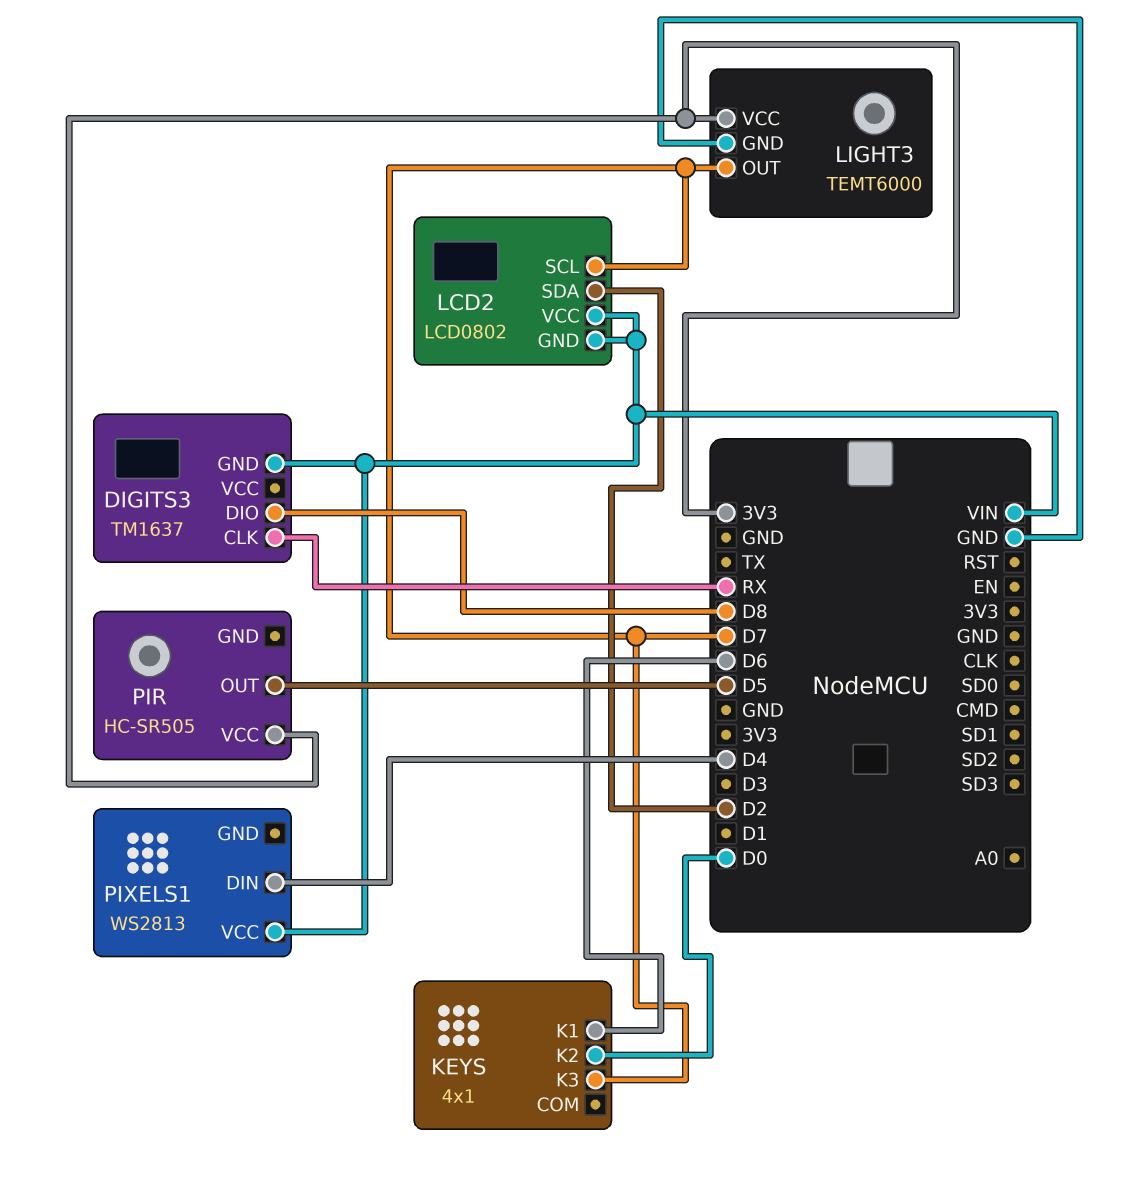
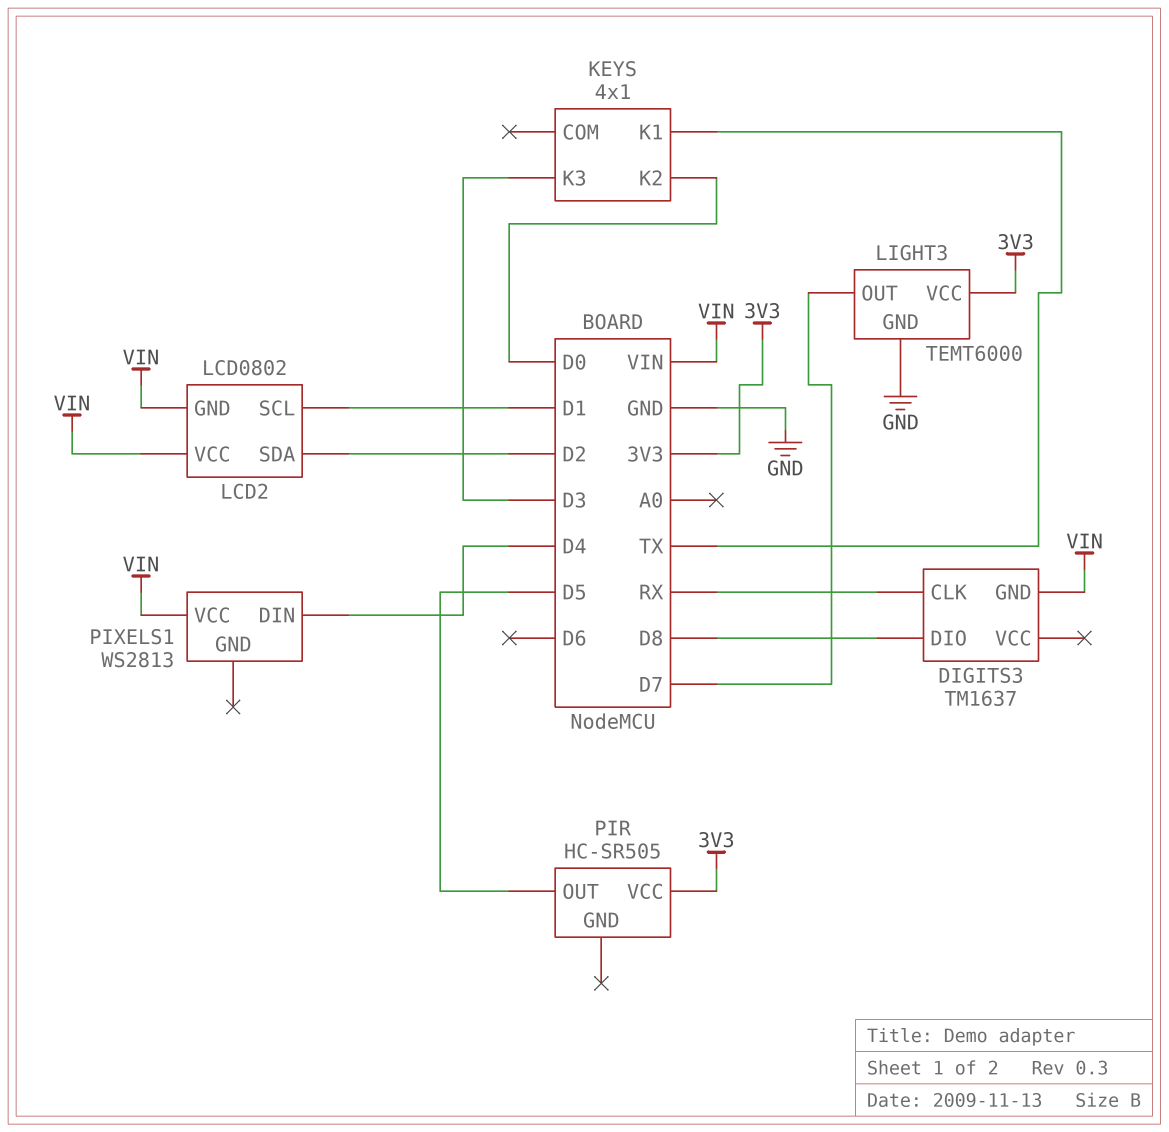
KEYS pin K1: D6 -> TX
KEYS pin K3: D7 -> D3
LCD2 pin SCL: D7 -> D1

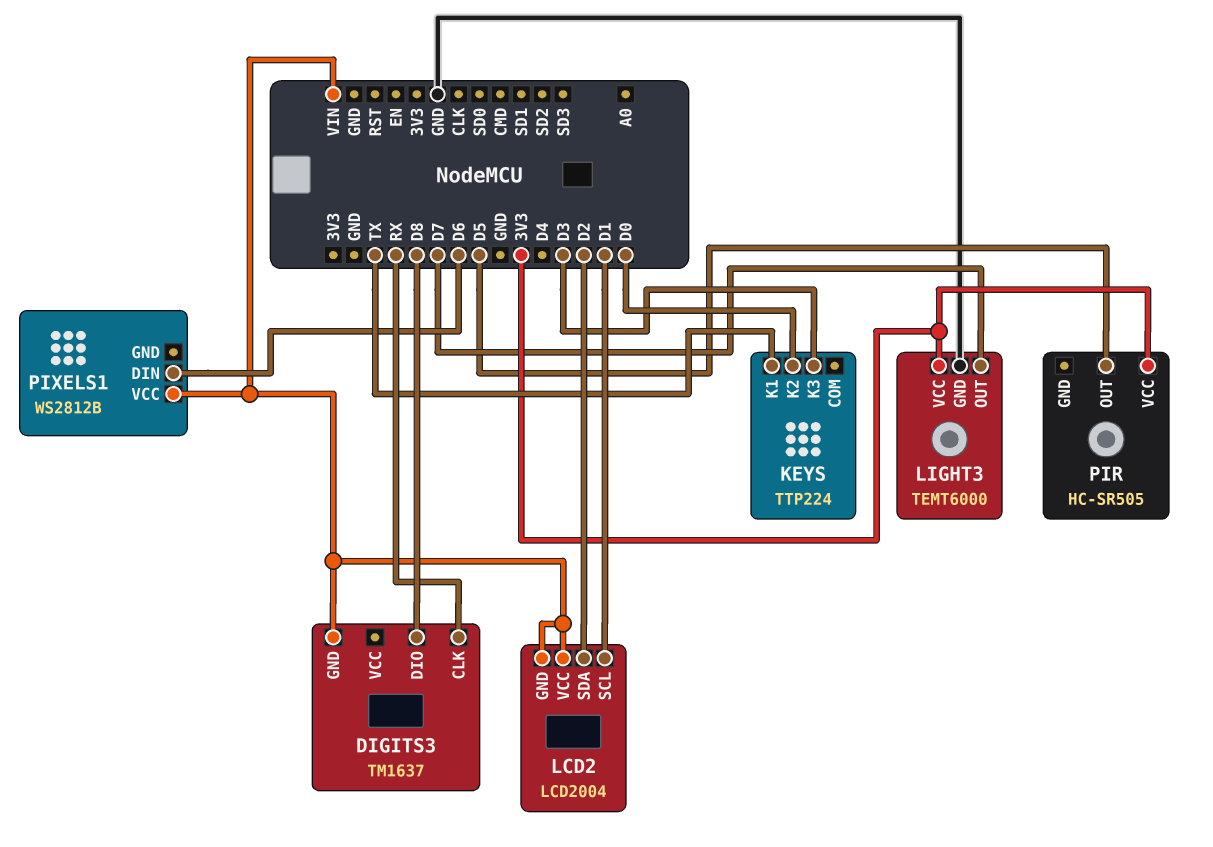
KEYS: 4x1 -> TTP224
LCD2: LCD0802 -> LCD2004
PIXELS1: WS2813 -> WS2812B
PIXELS1 pin DIN: D4 -> D6

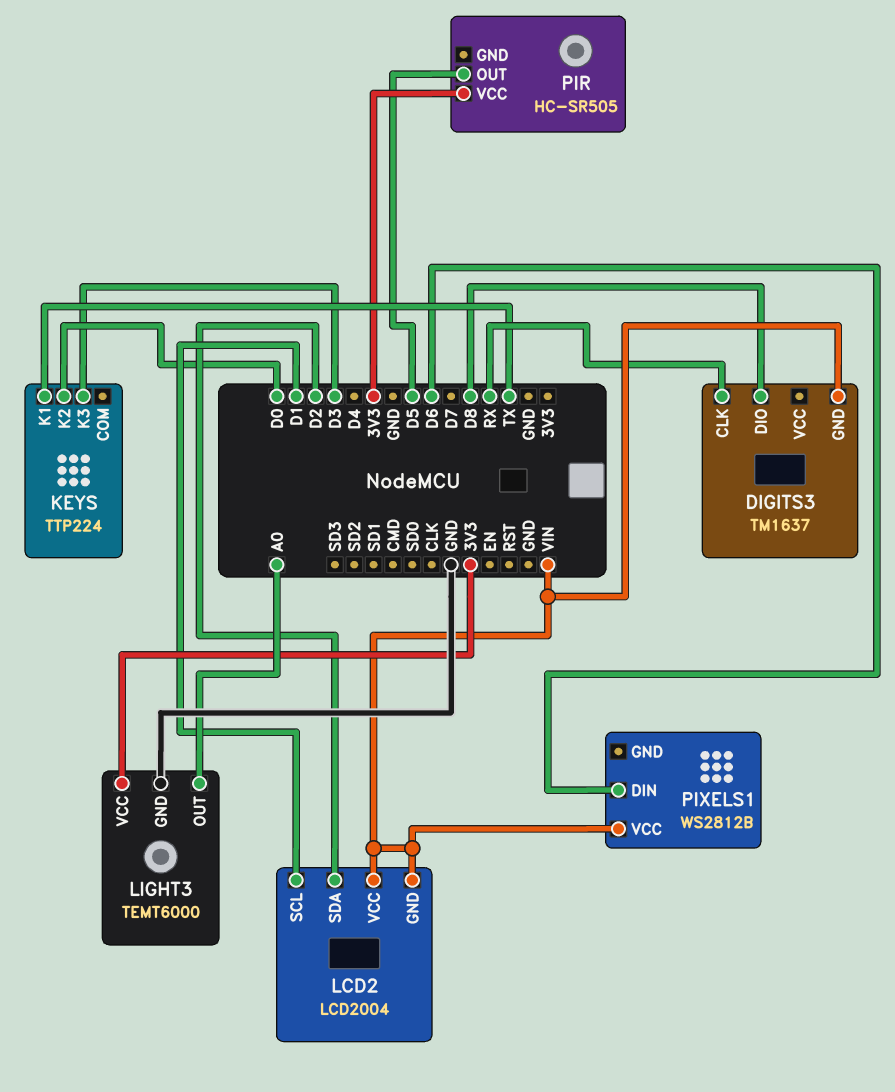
LIGHT3 pin OUT: D7 -> A0

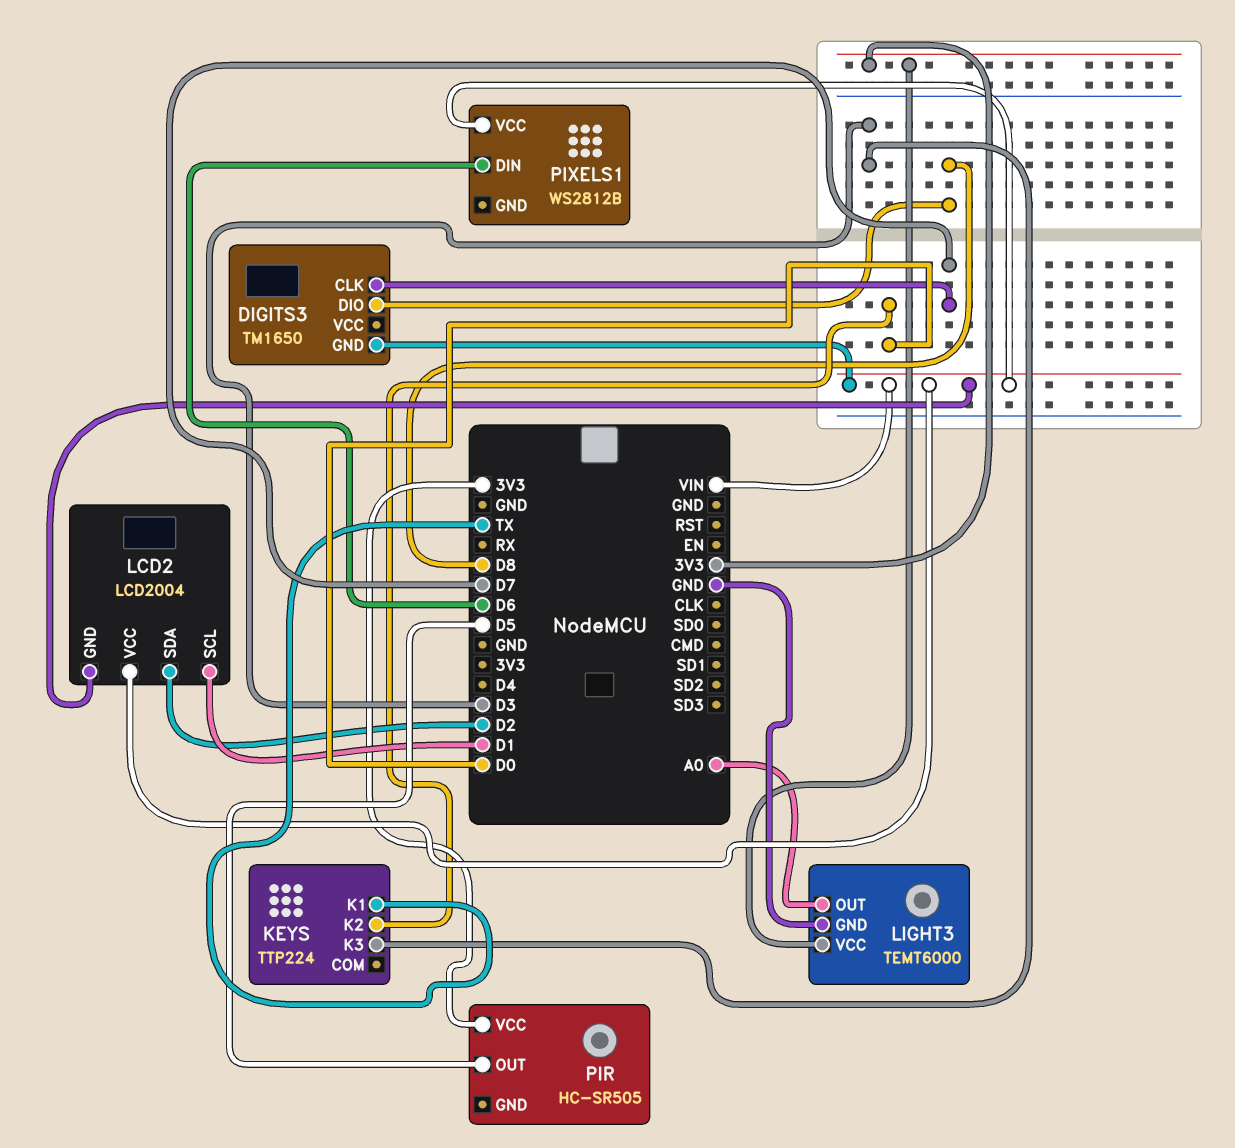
DIGITS3: TM1637 -> TM1650
DIGITS3 pin CLK: RX -> D7

